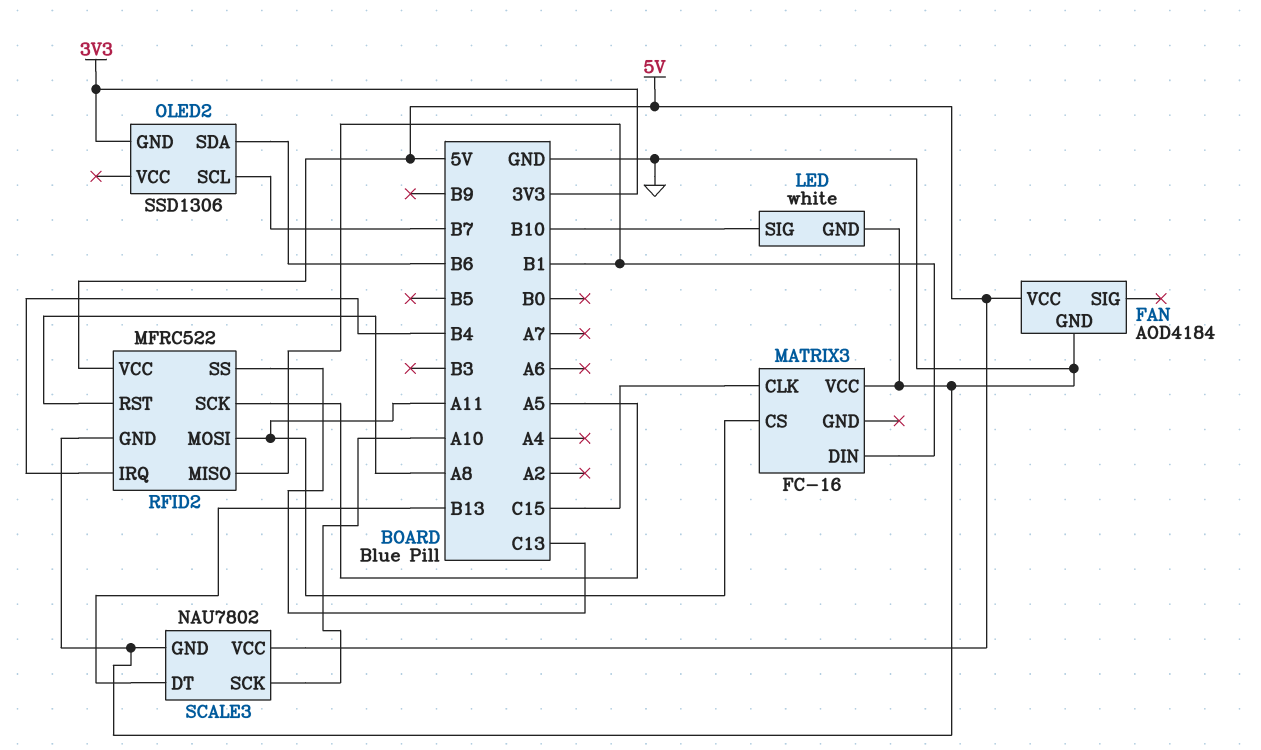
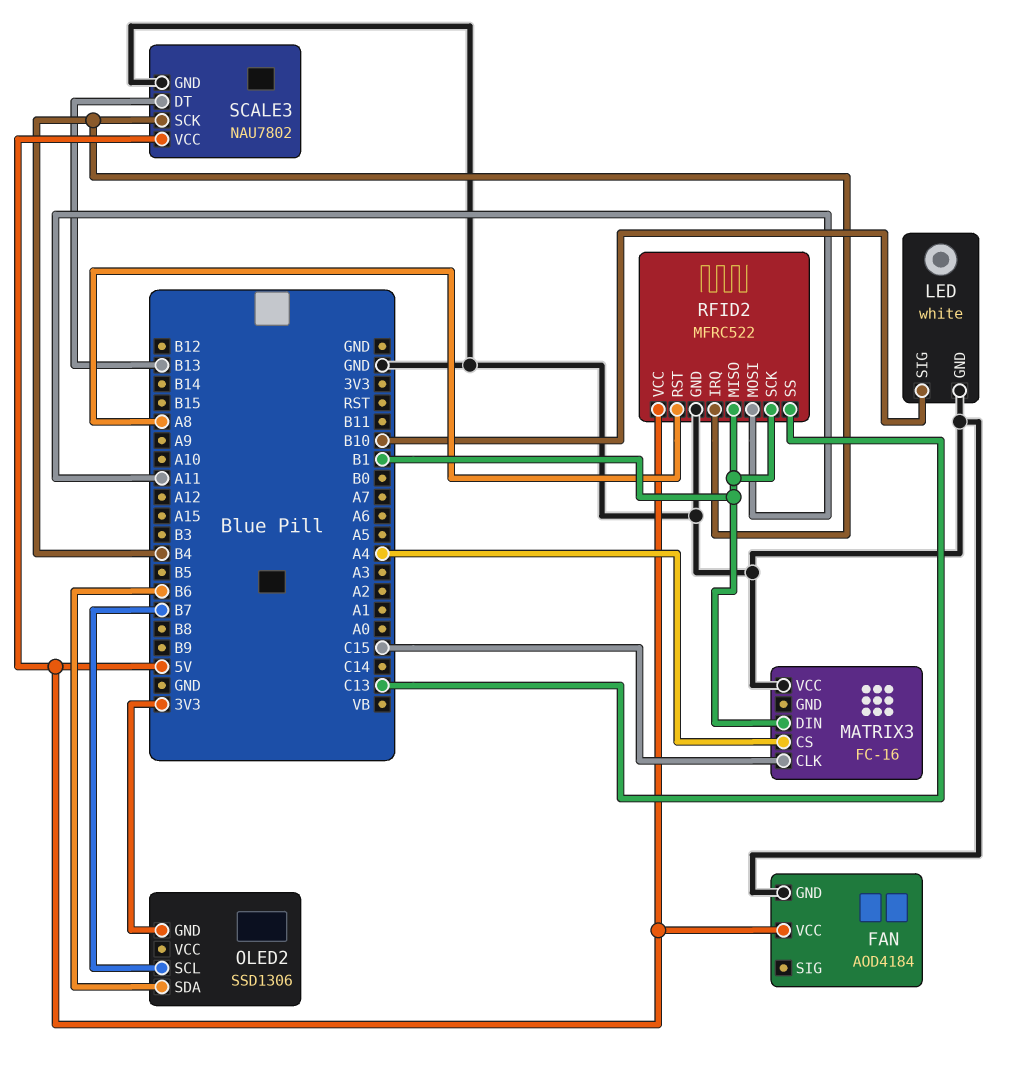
MATRIX3 pin CS: A11 -> A4
RFID2 pin SCK: A5 -> B1
SCALE3 pin SCK: A10 -> B4

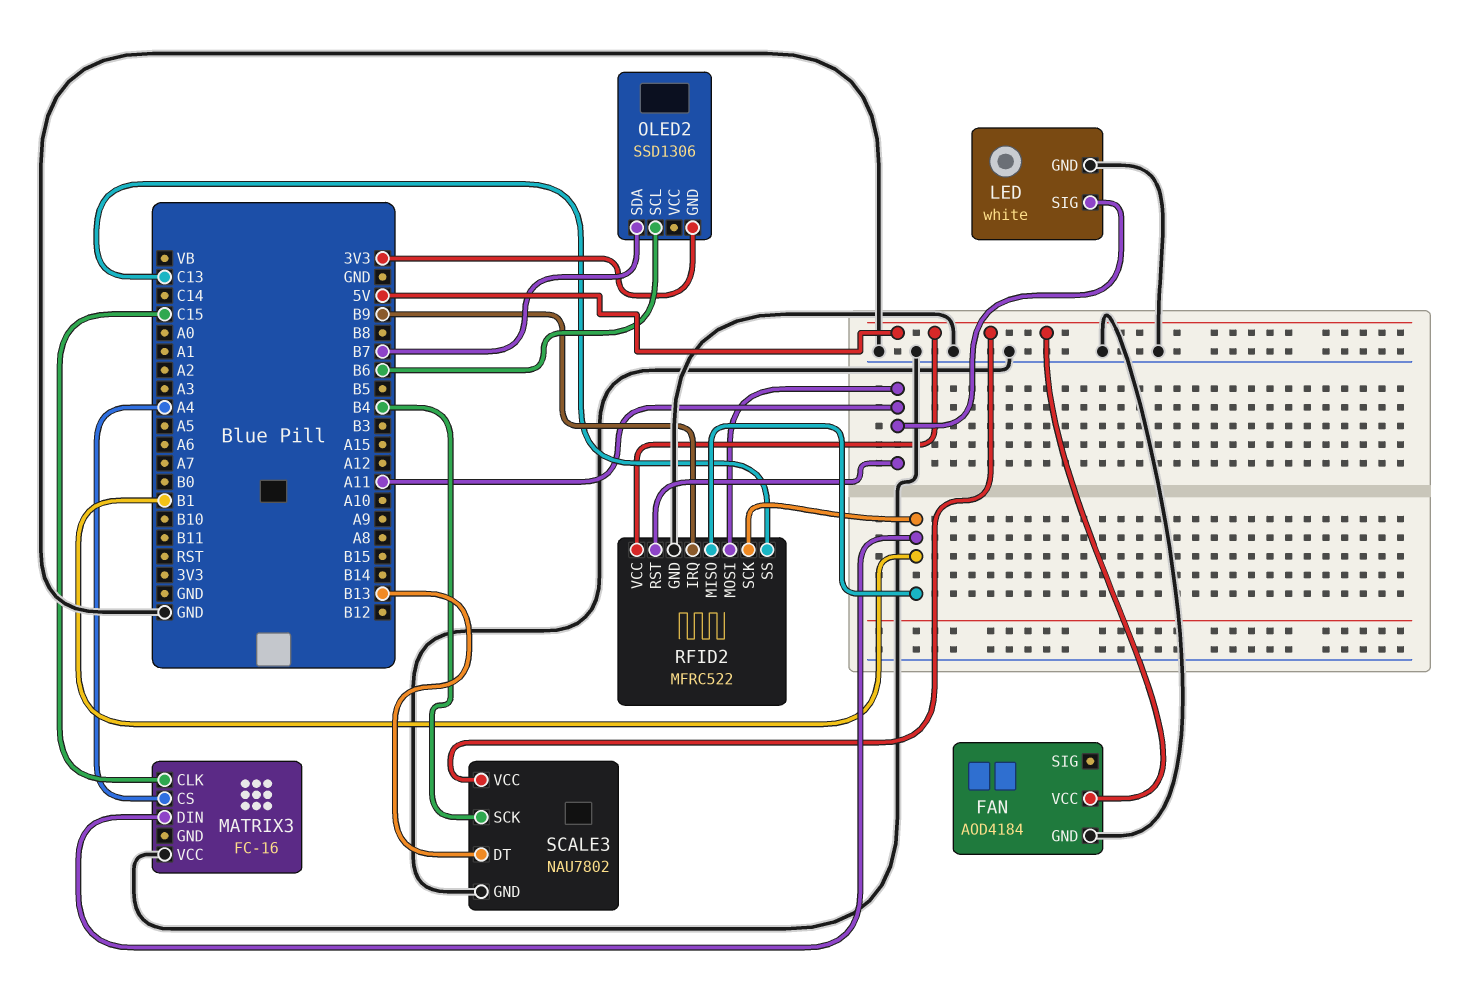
LED pin SIG: B10 -> A11
OLED2 pin SCL: B7 -> B6
OLED2 pin SDA: B6 -> B7
RFID2 pin IRQ: B4 -> B9
RFID2 pin RST: A8 -> A11

